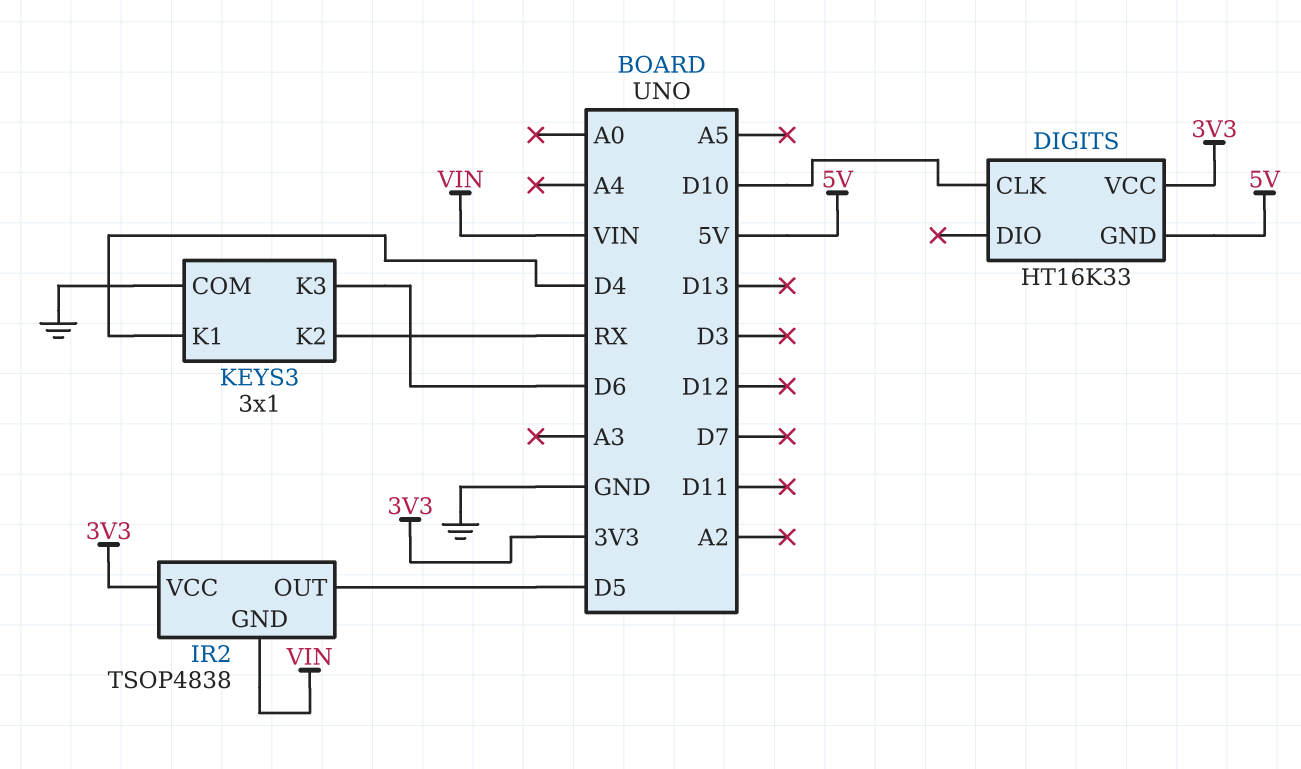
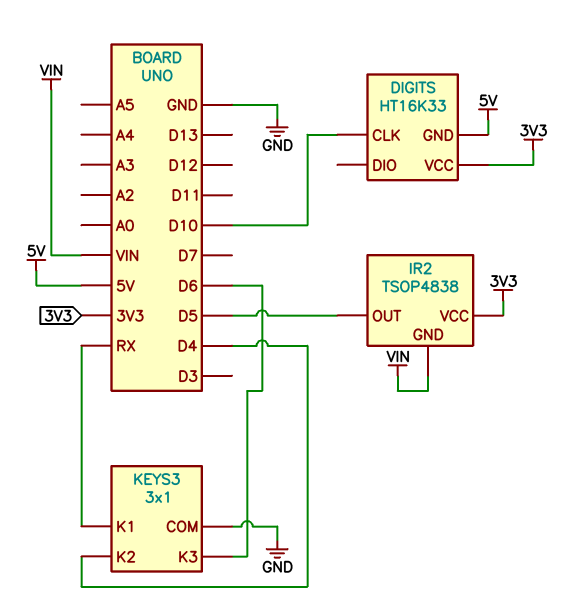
KEYS3 pin K1: D4 -> RX
KEYS3 pin K2: RX -> D4

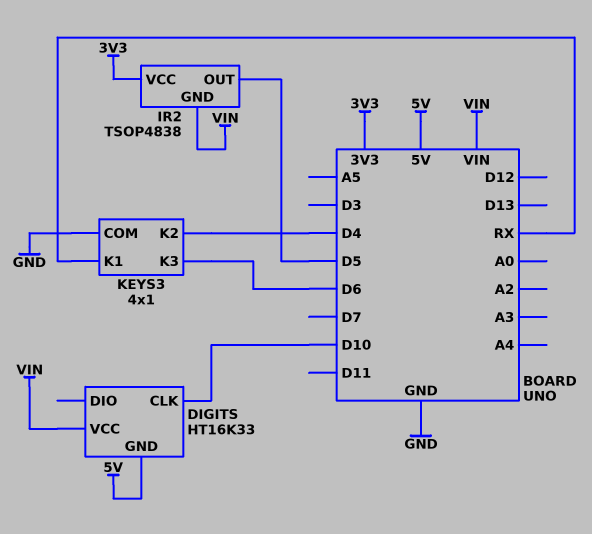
DIGITS pin VCC: 3V3 -> VIN
KEYS3: 3x1 -> 4x1

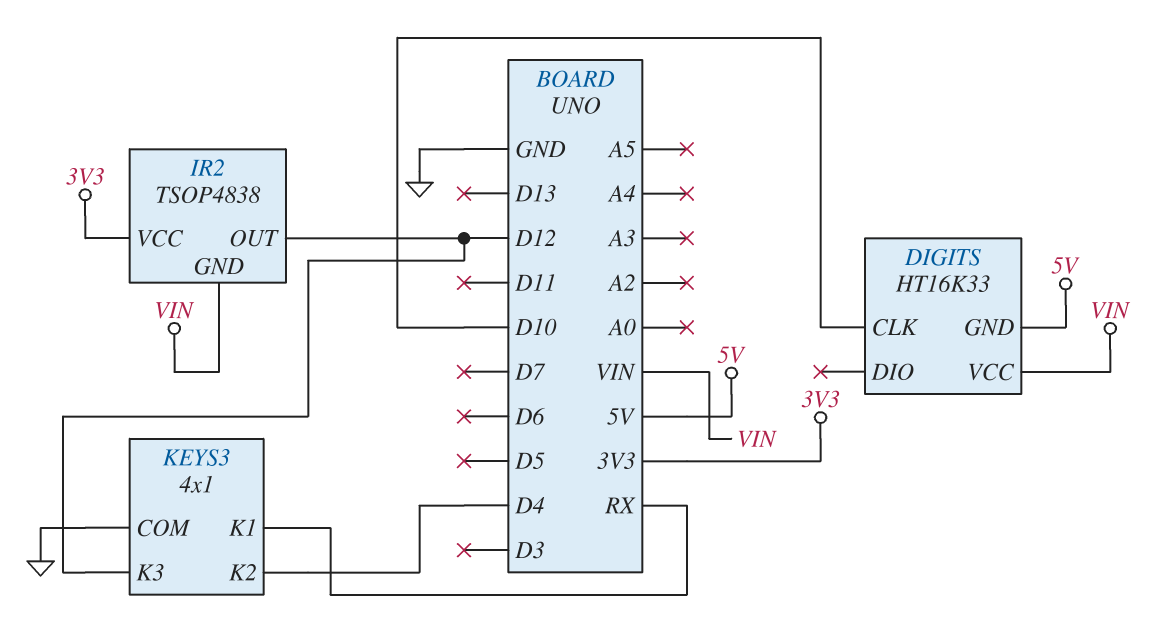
IR2 pin OUT: D5 -> D12
KEYS3 pin K3: D6 -> D12

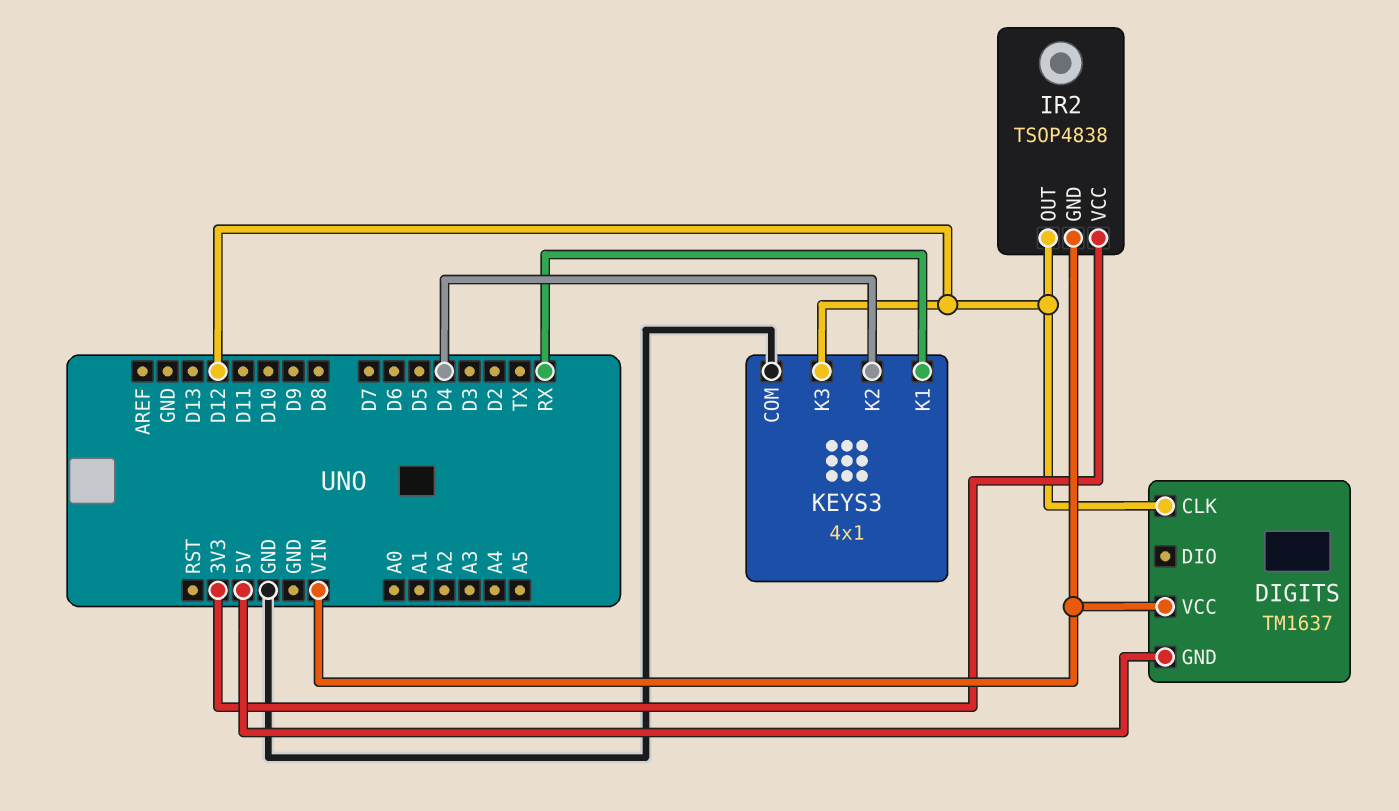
DIGITS: HT16K33 -> TM1637
DIGITS pin CLK: D10 -> D12

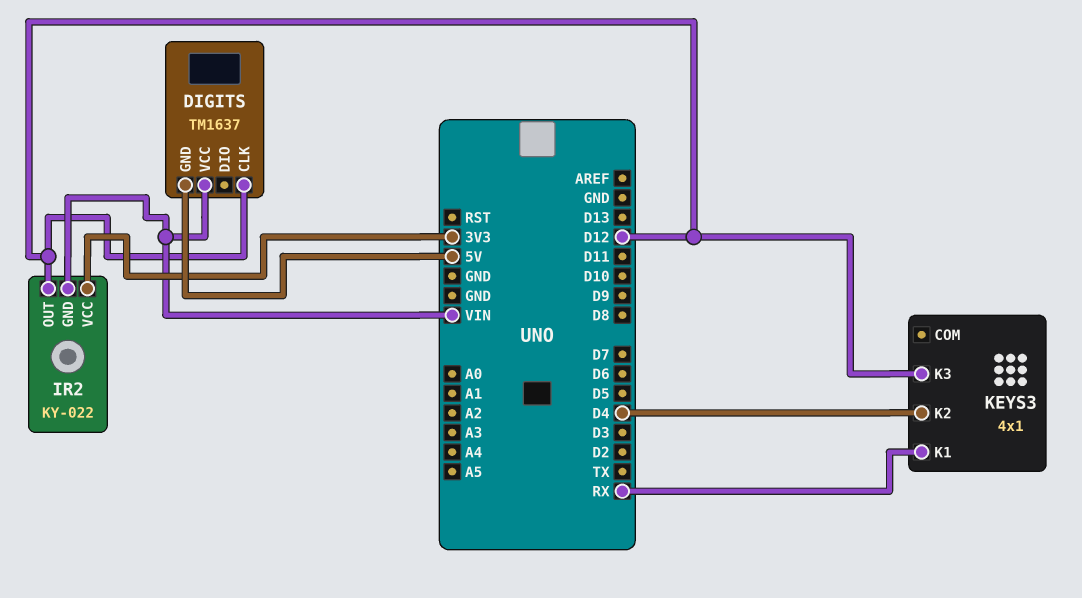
IR2: TSOP4838 -> KY-022
KEYS3 pin COM: GND -> none

